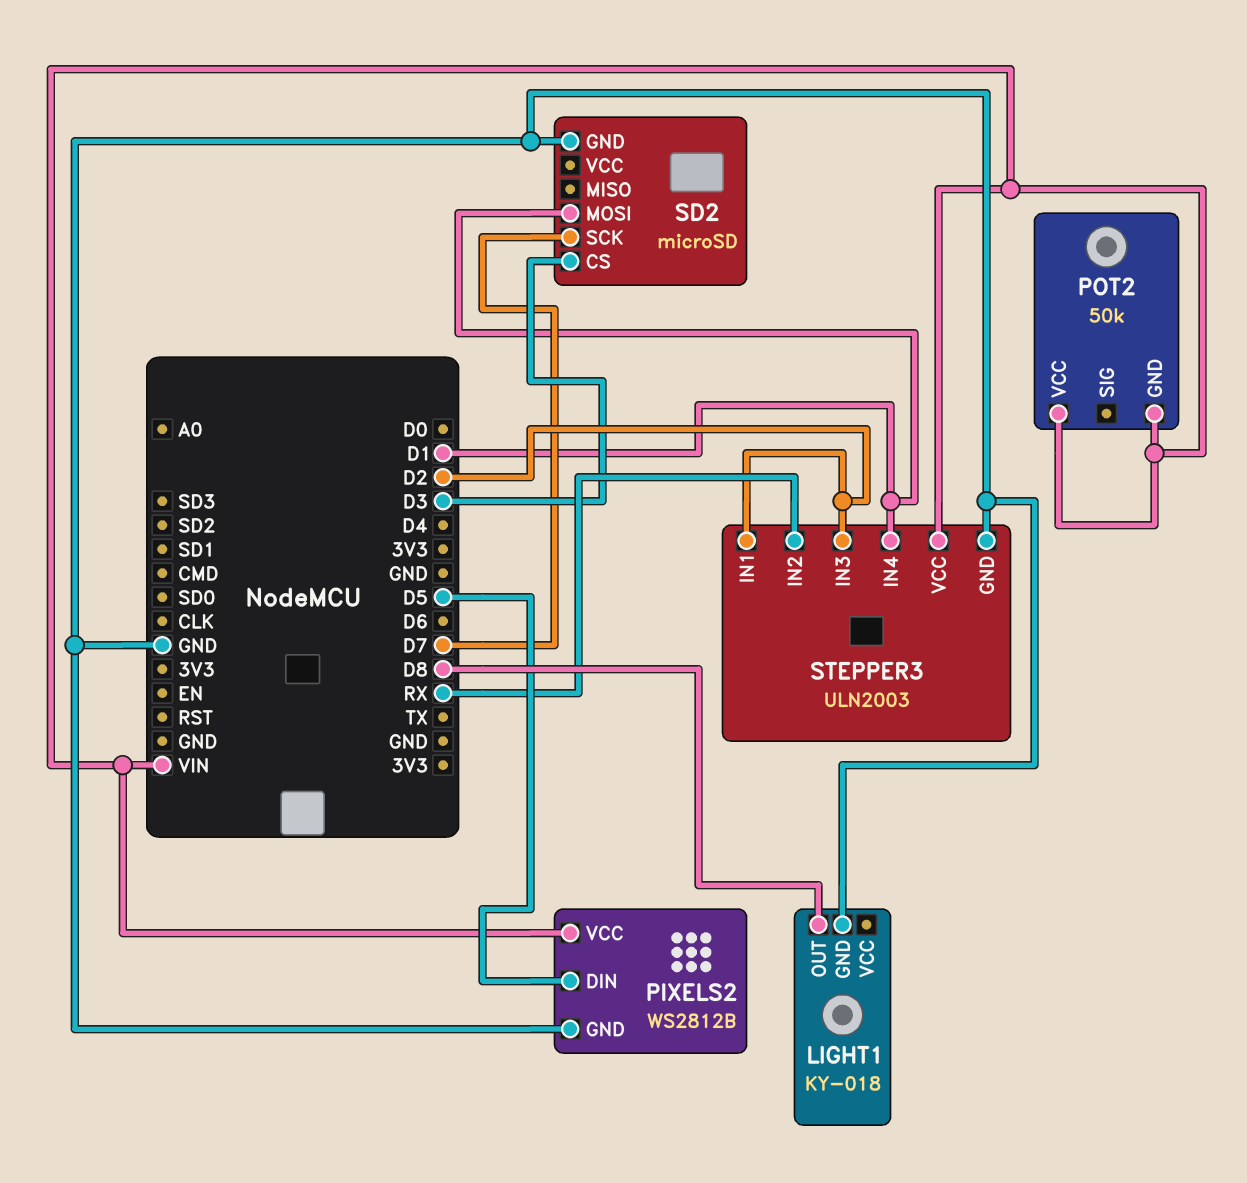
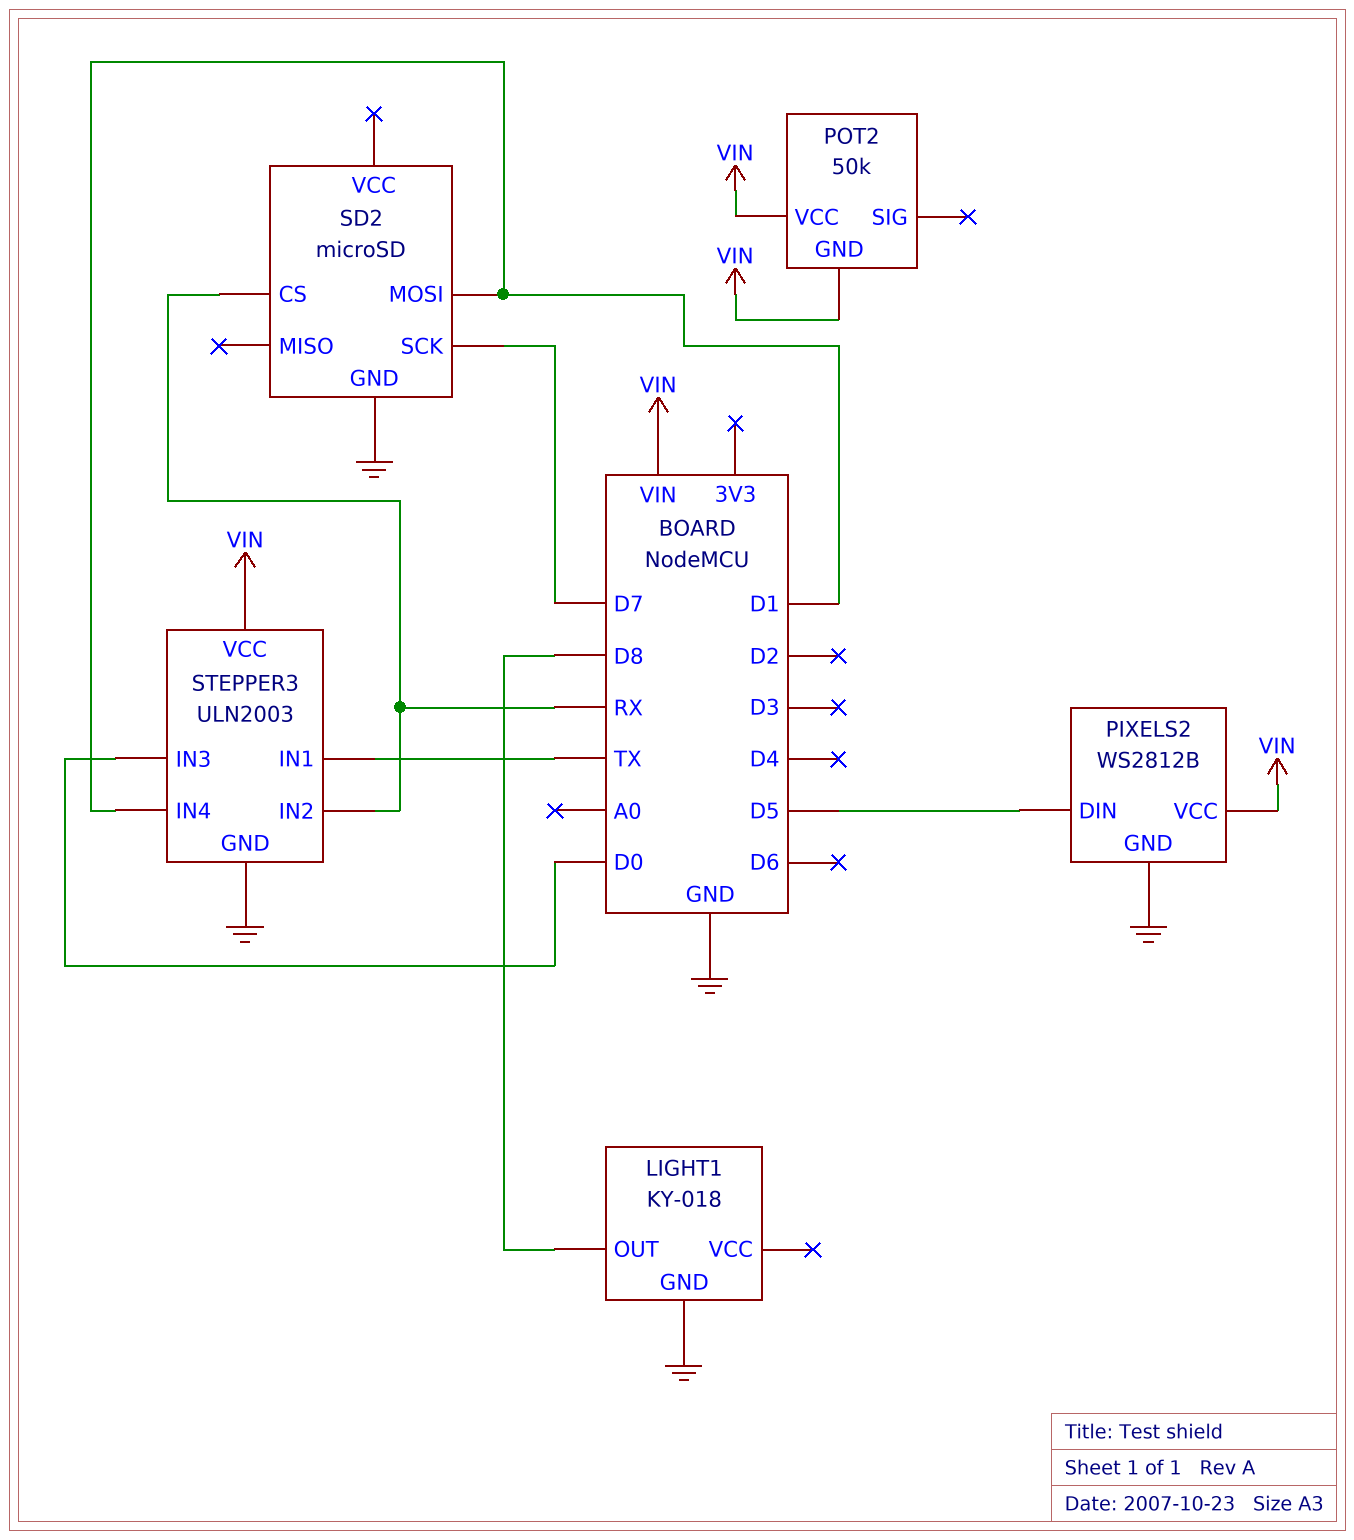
SD2 pin CS: D3 -> RX
STEPPER3 pin IN1: D2 -> TX
STEPPER3 pin IN3: D2 -> D0

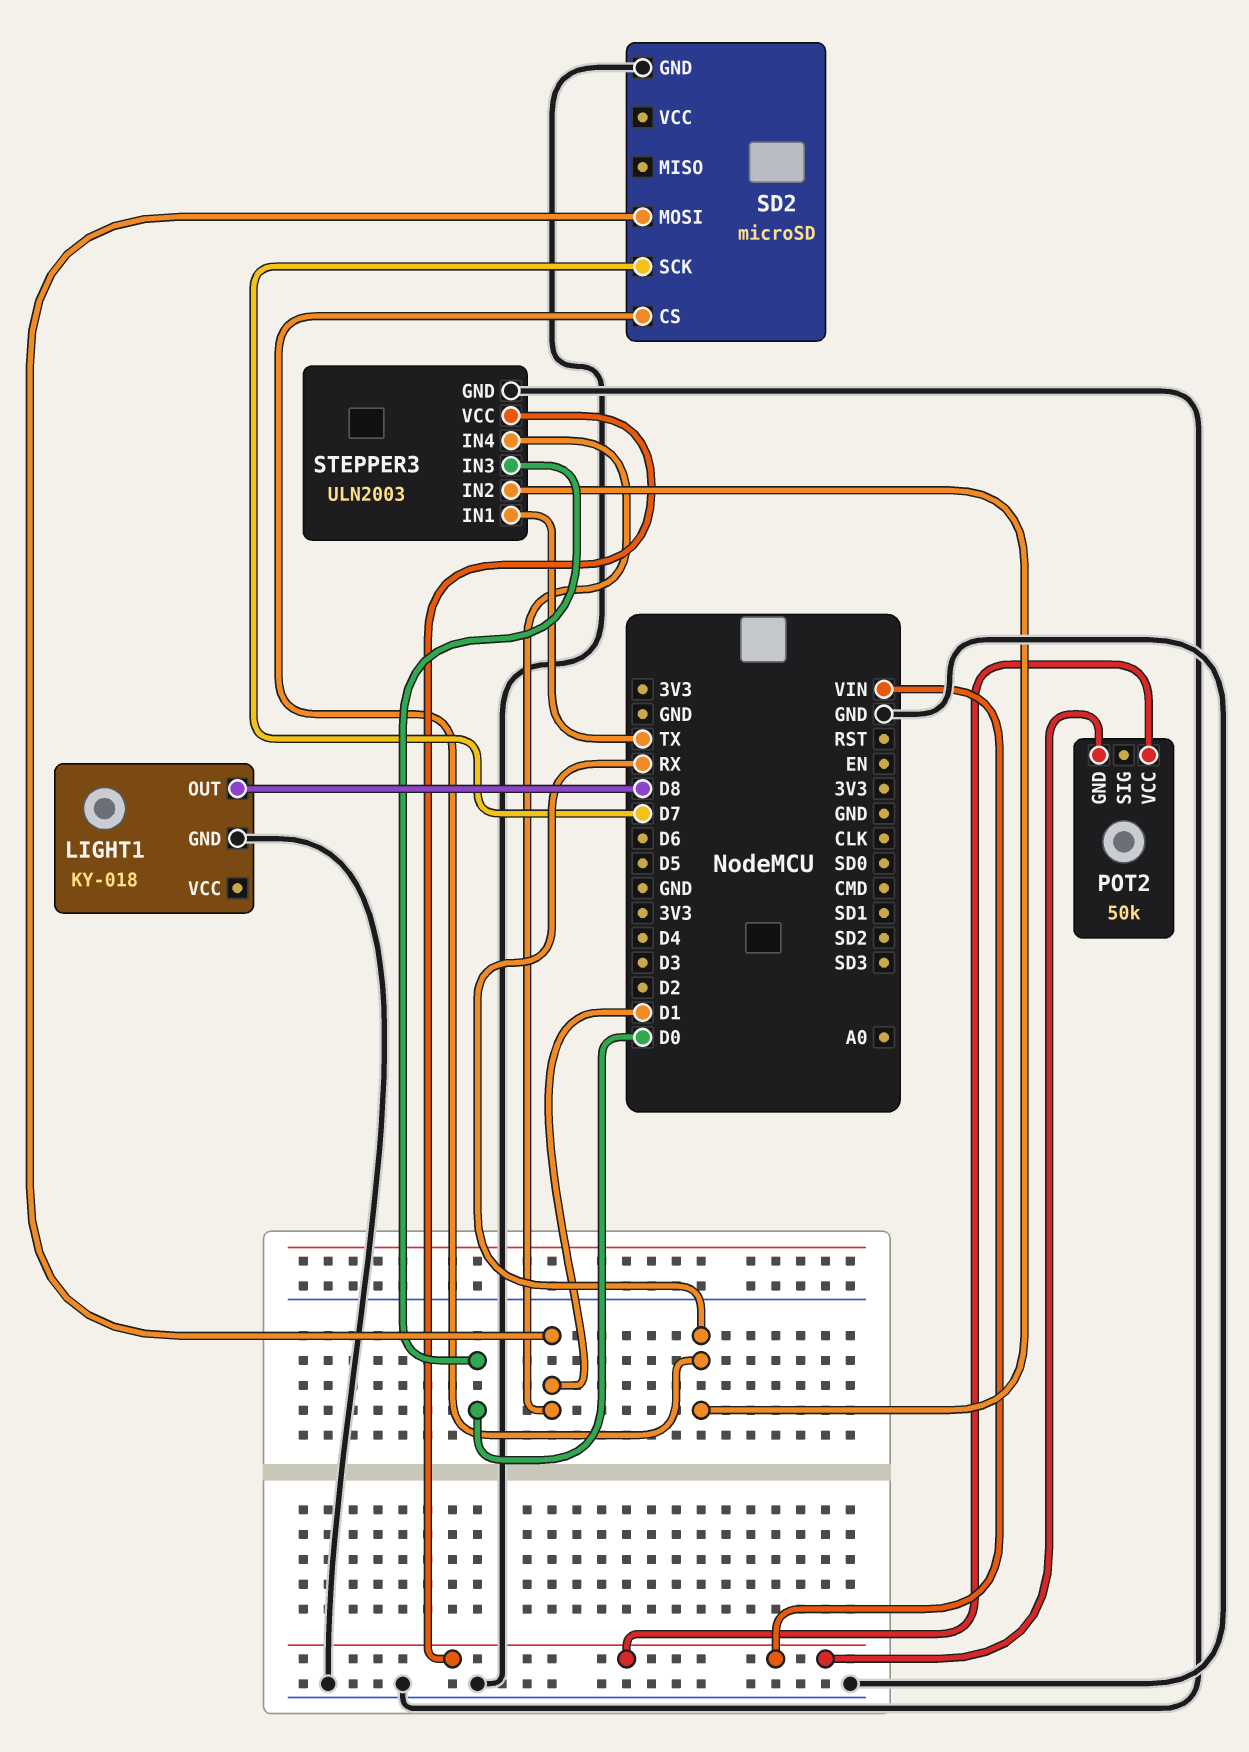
PIXELS2: WS2812B -> none
PIXELS2 pin DIN: D5 -> none
PIXELS2 pin GND: GND -> none
PIXELS2 pin VCC: VIN -> none

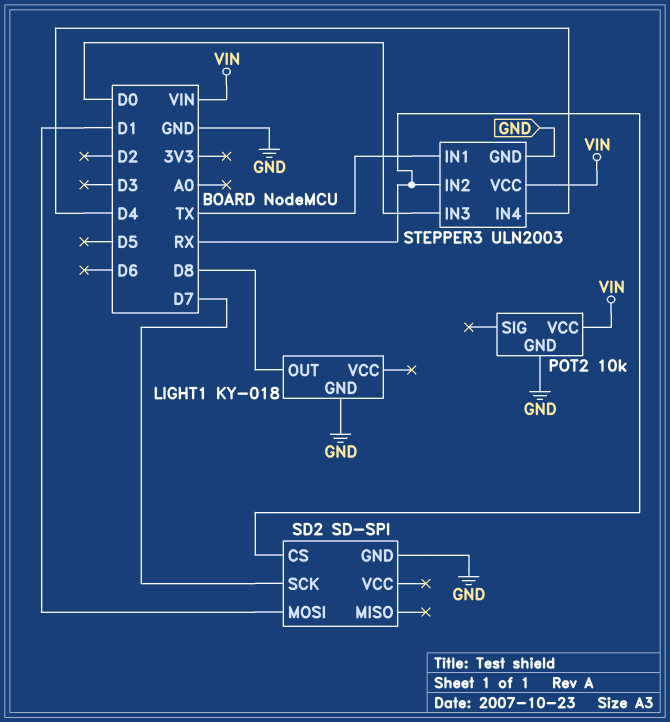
POT2: 50k -> 10k
POT2 pin GND: VIN -> GND
SD2: microSD -> SD-SPI
STEPPER3 pin IN4: D1 -> D4

